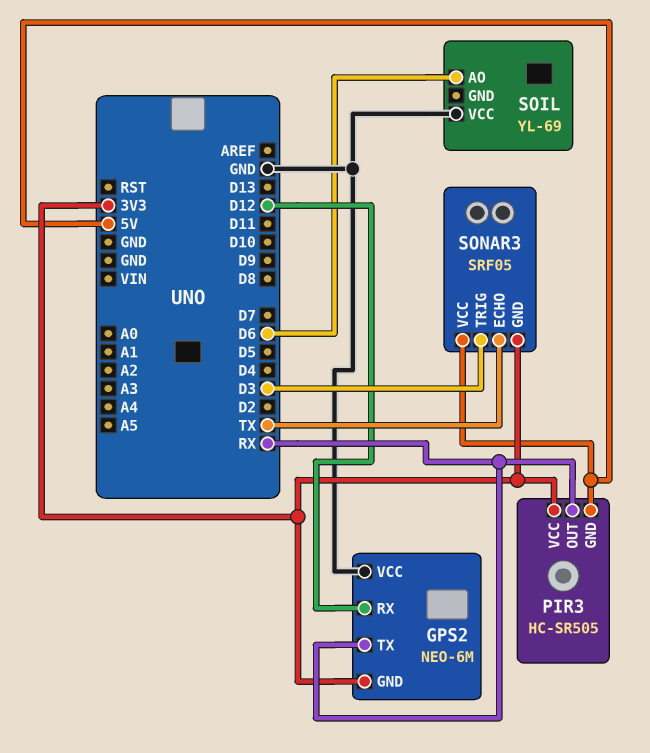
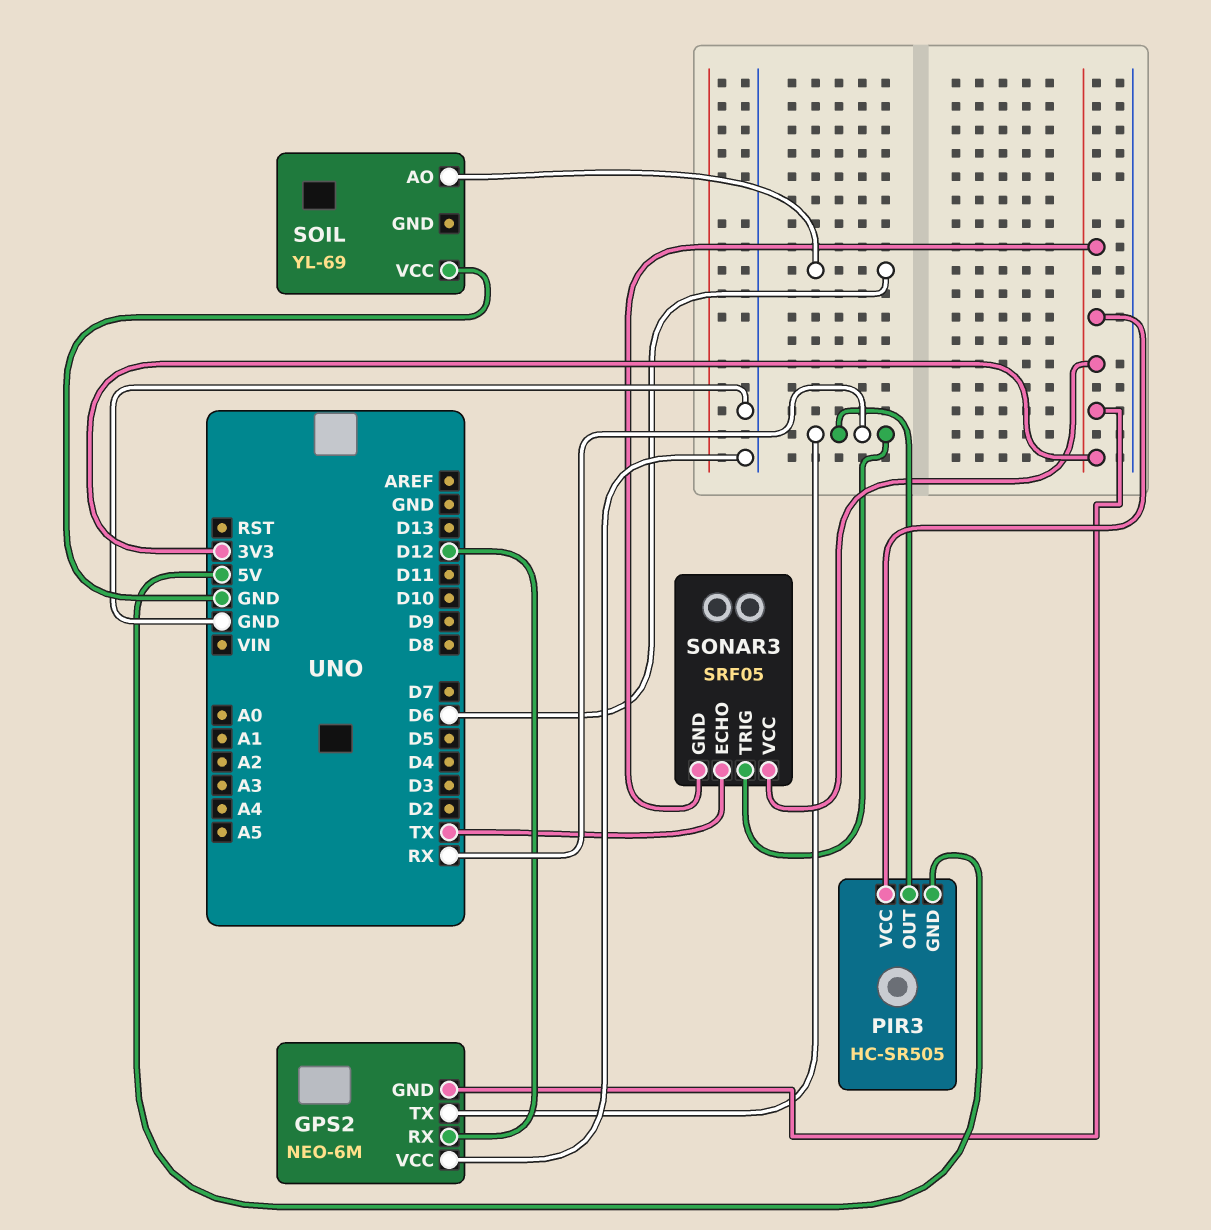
SONAR3 pin TRIG: D3 -> RX
SONAR3 pin VCC: 5V -> 3V3

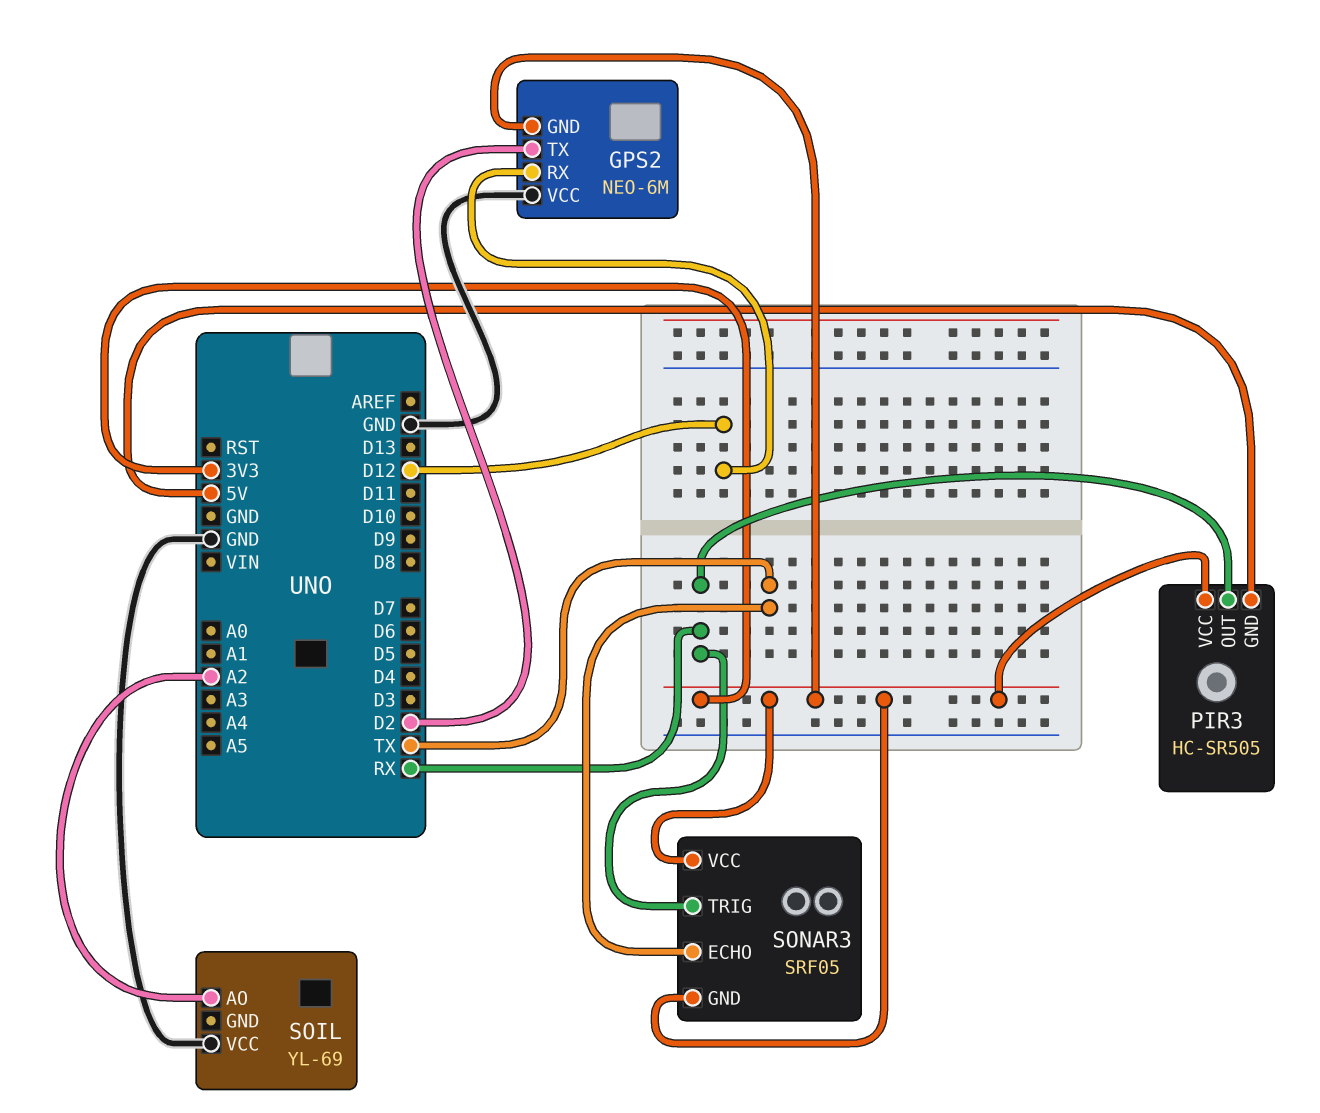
GPS2 pin TX: RX -> D2
SOIL pin AO: D6 -> A2

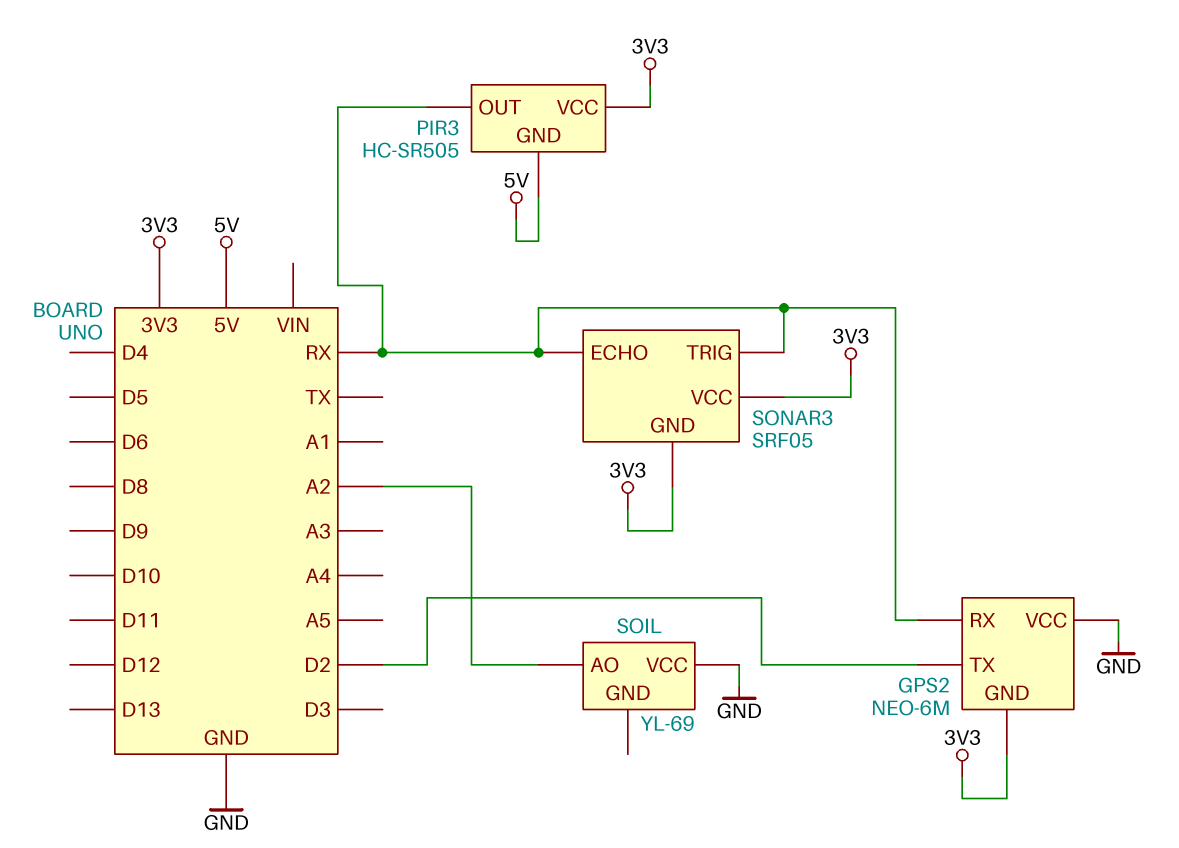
GPS2 pin RX: D12 -> RX
SONAR3 pin ECHO: TX -> RX

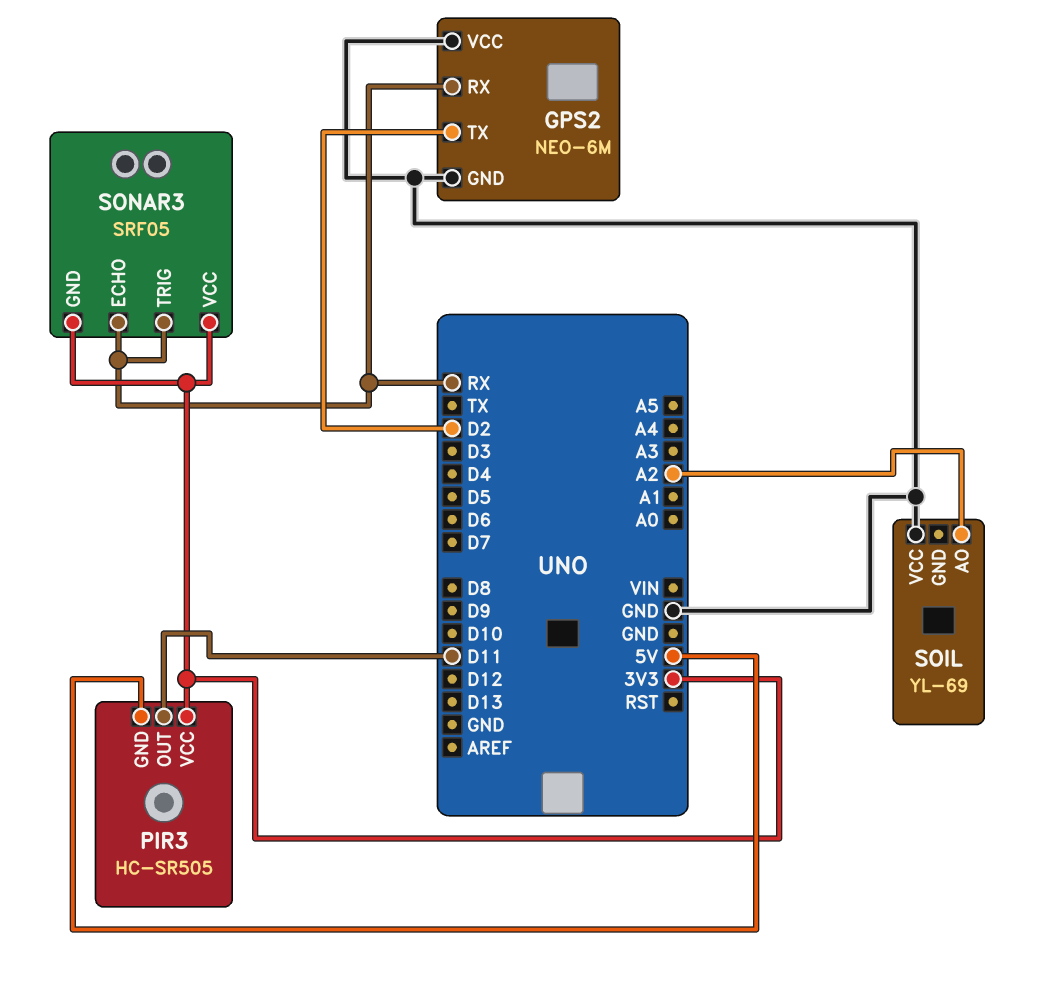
GPS2 pin GND: 3V3 -> GND
PIR3 pin OUT: RX -> D11

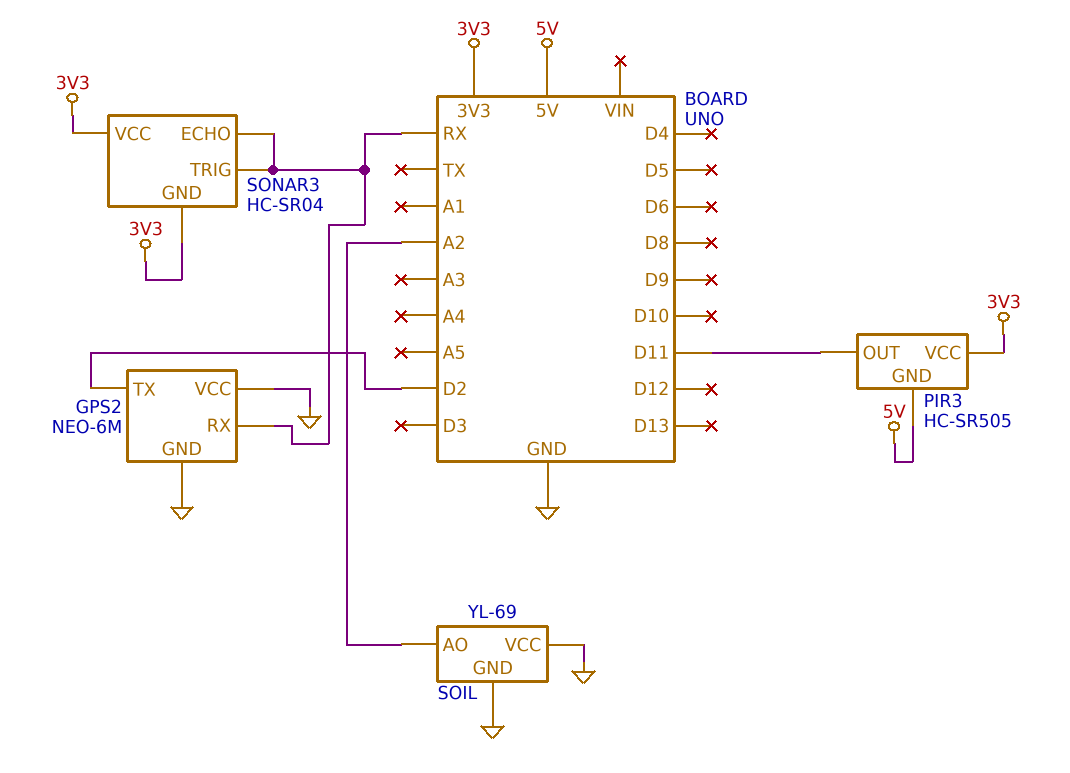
SOIL pin GND: none -> GND
SONAR3: SRF05 -> HC-SR04

